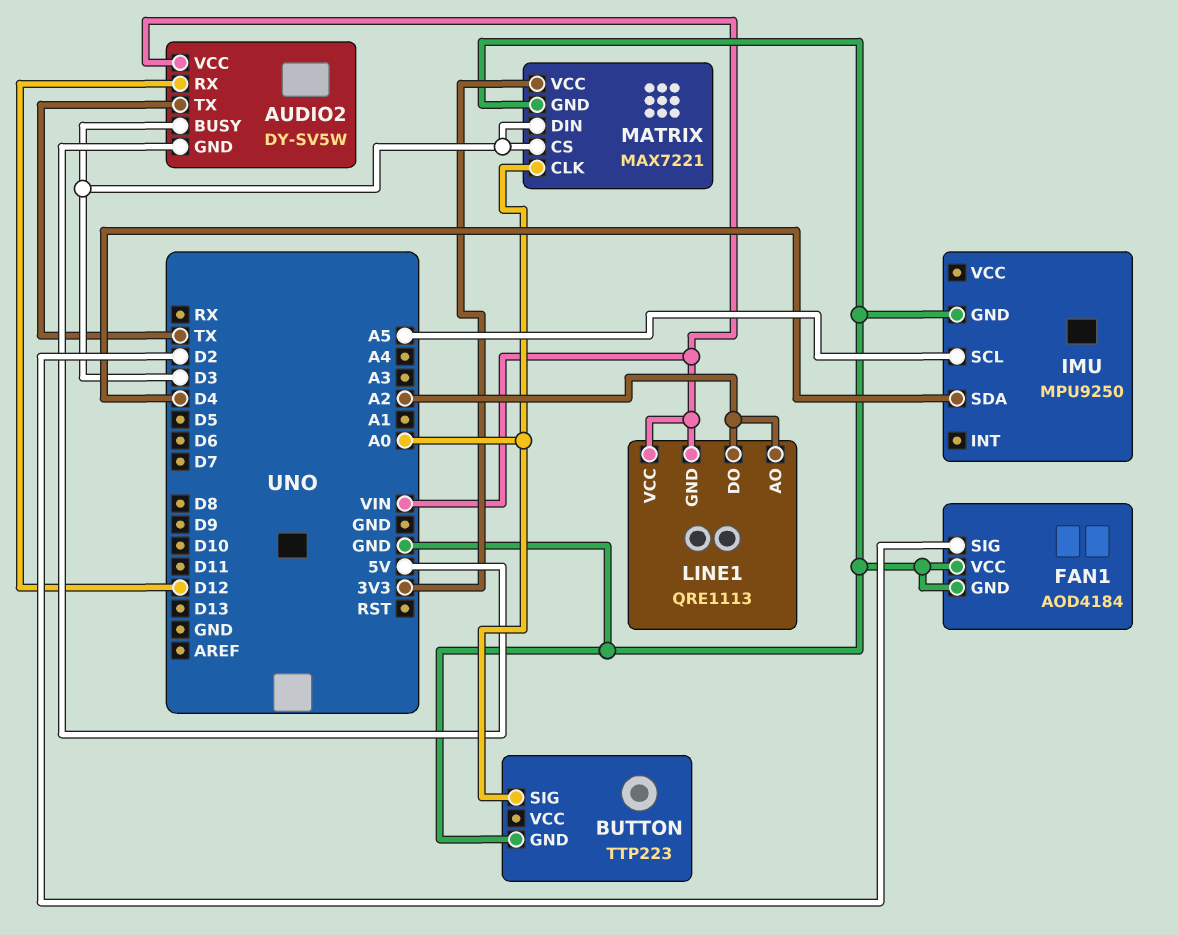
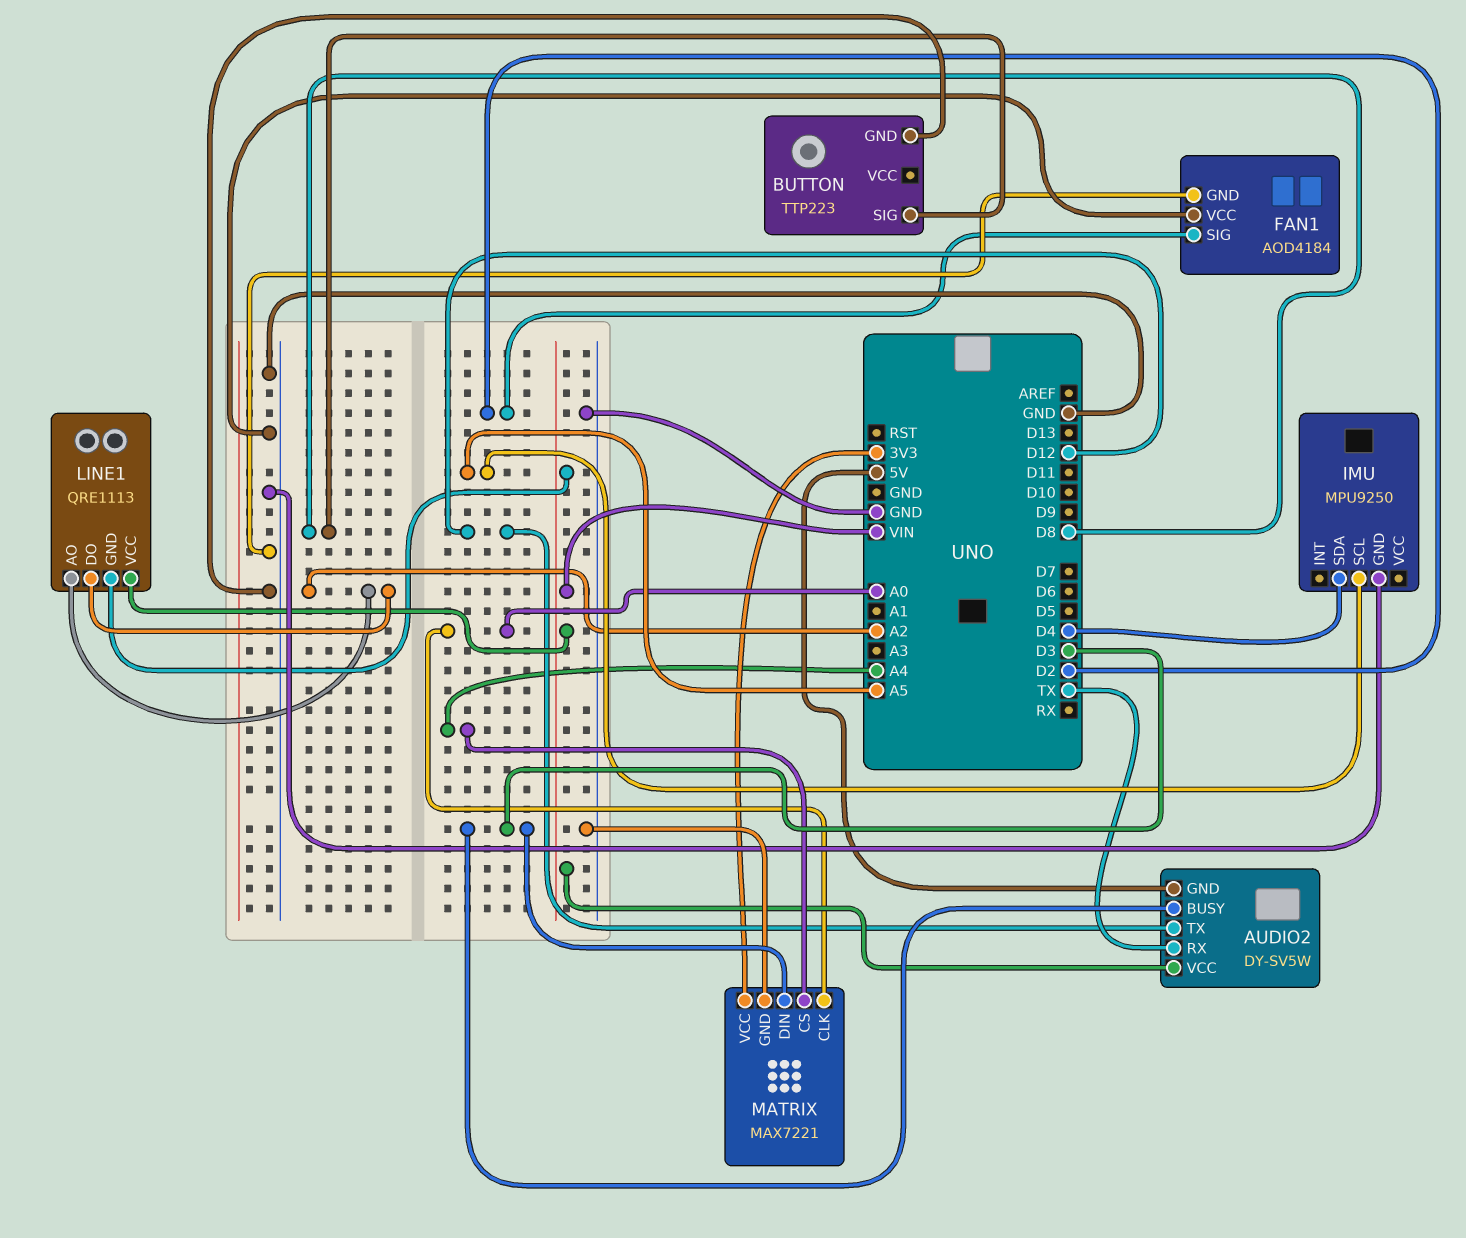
AUDIO2 pin RX: D12 -> TX
AUDIO2 pin TX: TX -> D12
BUTTON pin SIG: A0 -> D8
MATRIX pin CS: D3 -> A4

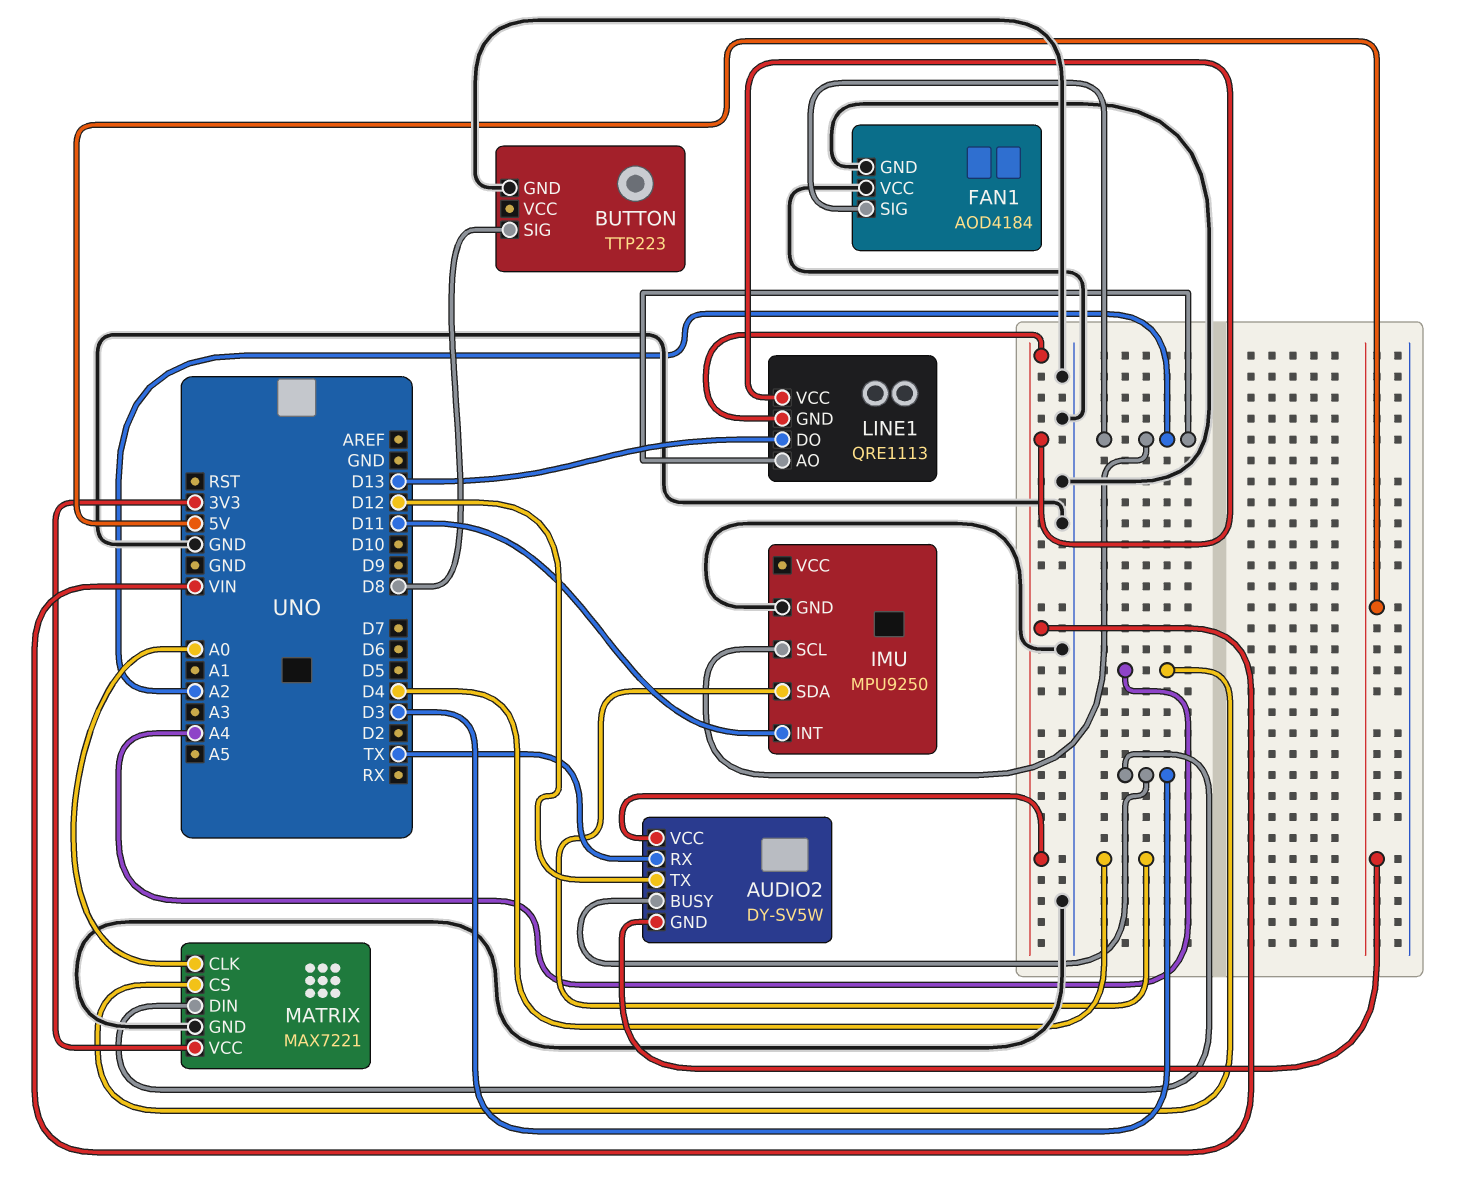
FAN1 pin SIG: D2 -> A2
IMU pin INT: none -> D11
IMU pin SCL: A5 -> A2
LINE1 pin DO: A2 -> D13

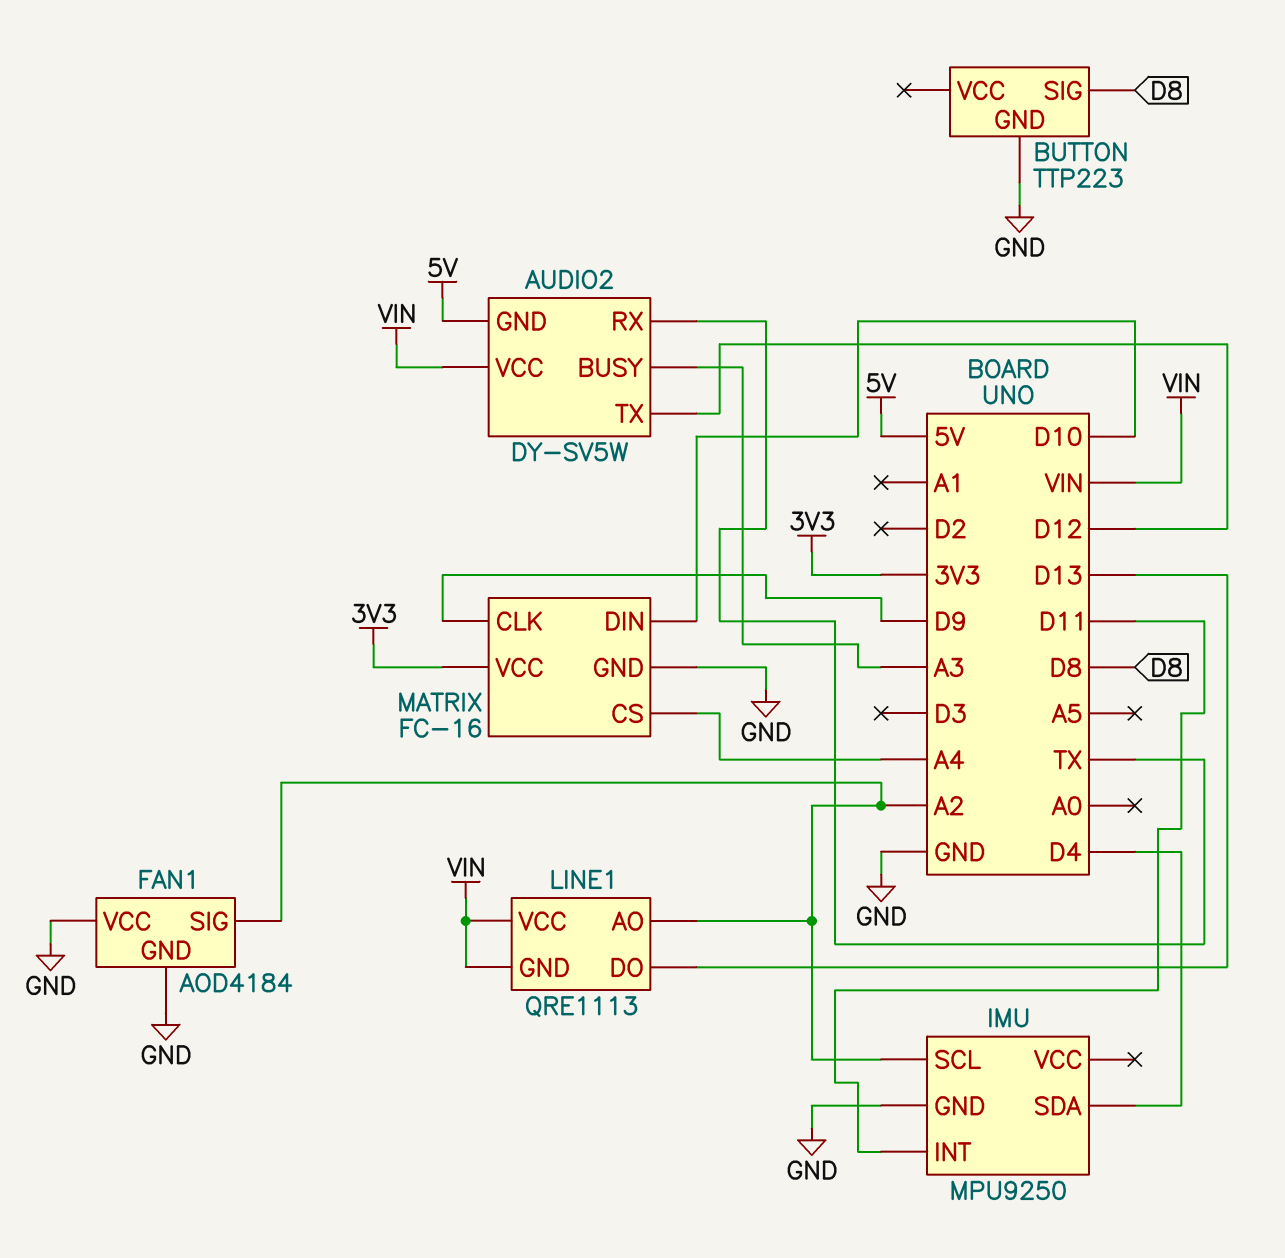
AUDIO2 pin BUSY: D3 -> A3
MATRIX: MAX7221 -> FC-16
MATRIX pin CLK: A0 -> D9
MATRIX pin DIN: D3 -> D10

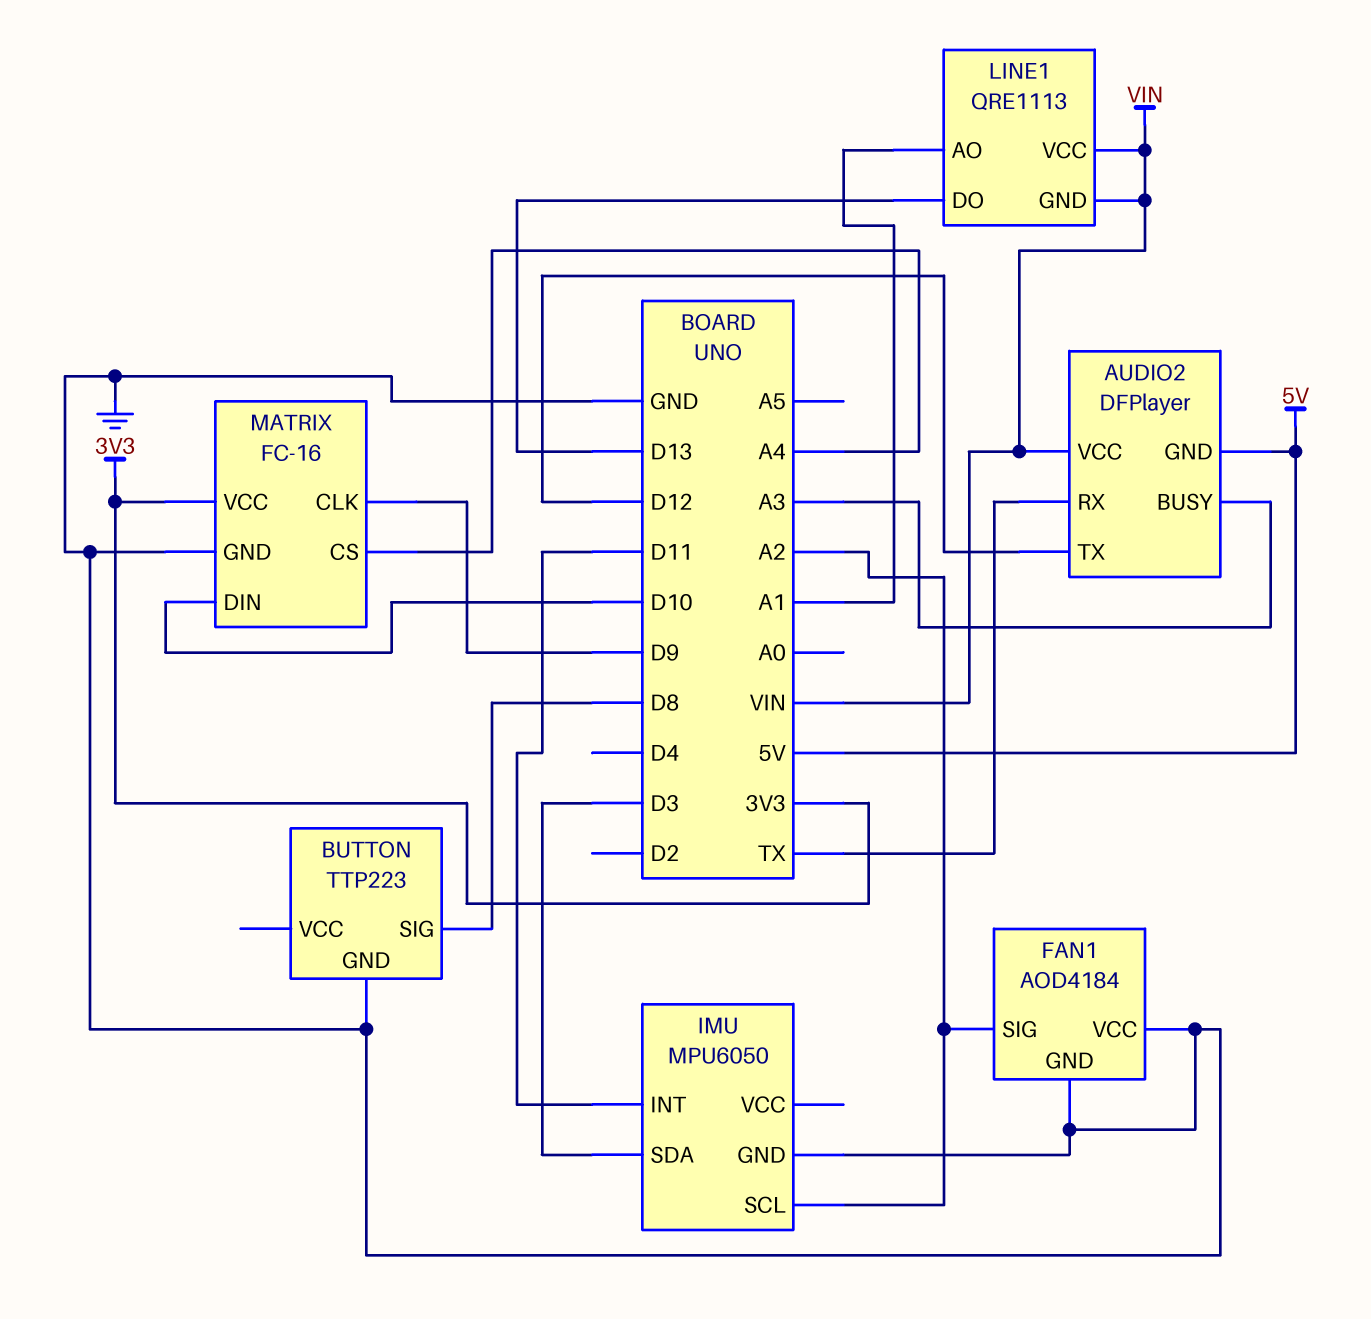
AUDIO2: DY-SV5W -> DFPlayer
IMU: MPU9250 -> MPU6050
IMU pin SDA: D4 -> D3
LINE1 pin AO: A2 -> A1

